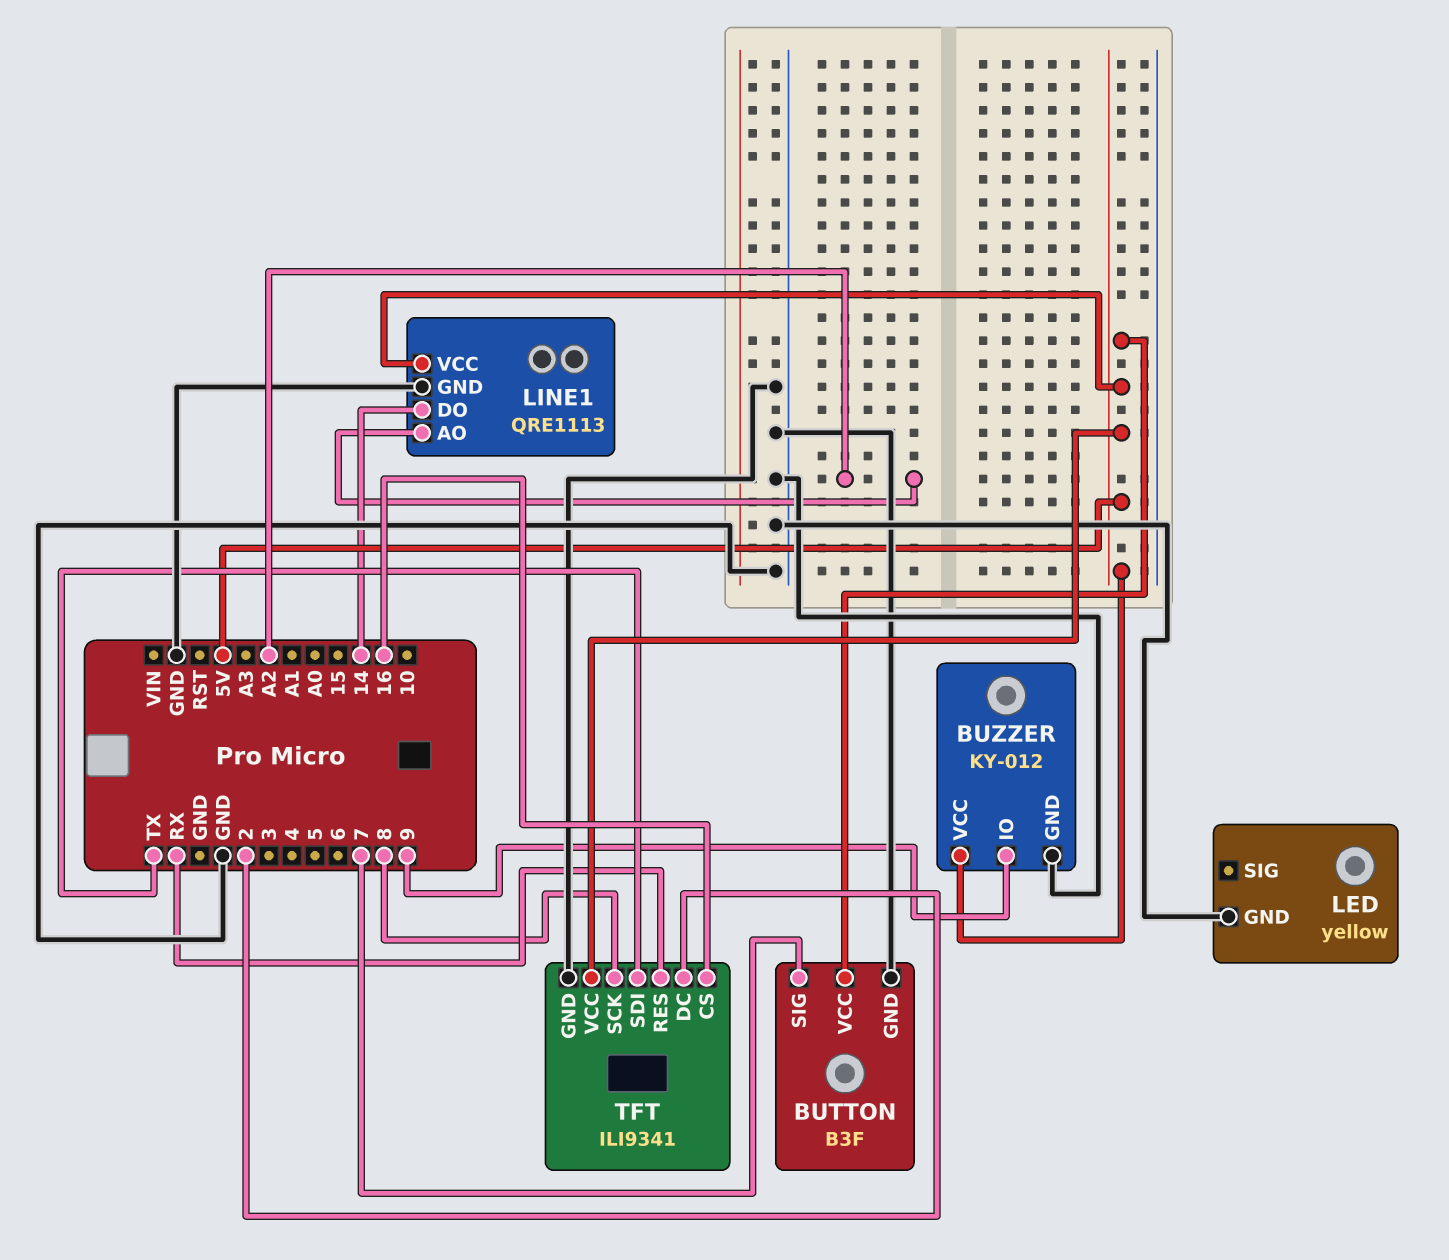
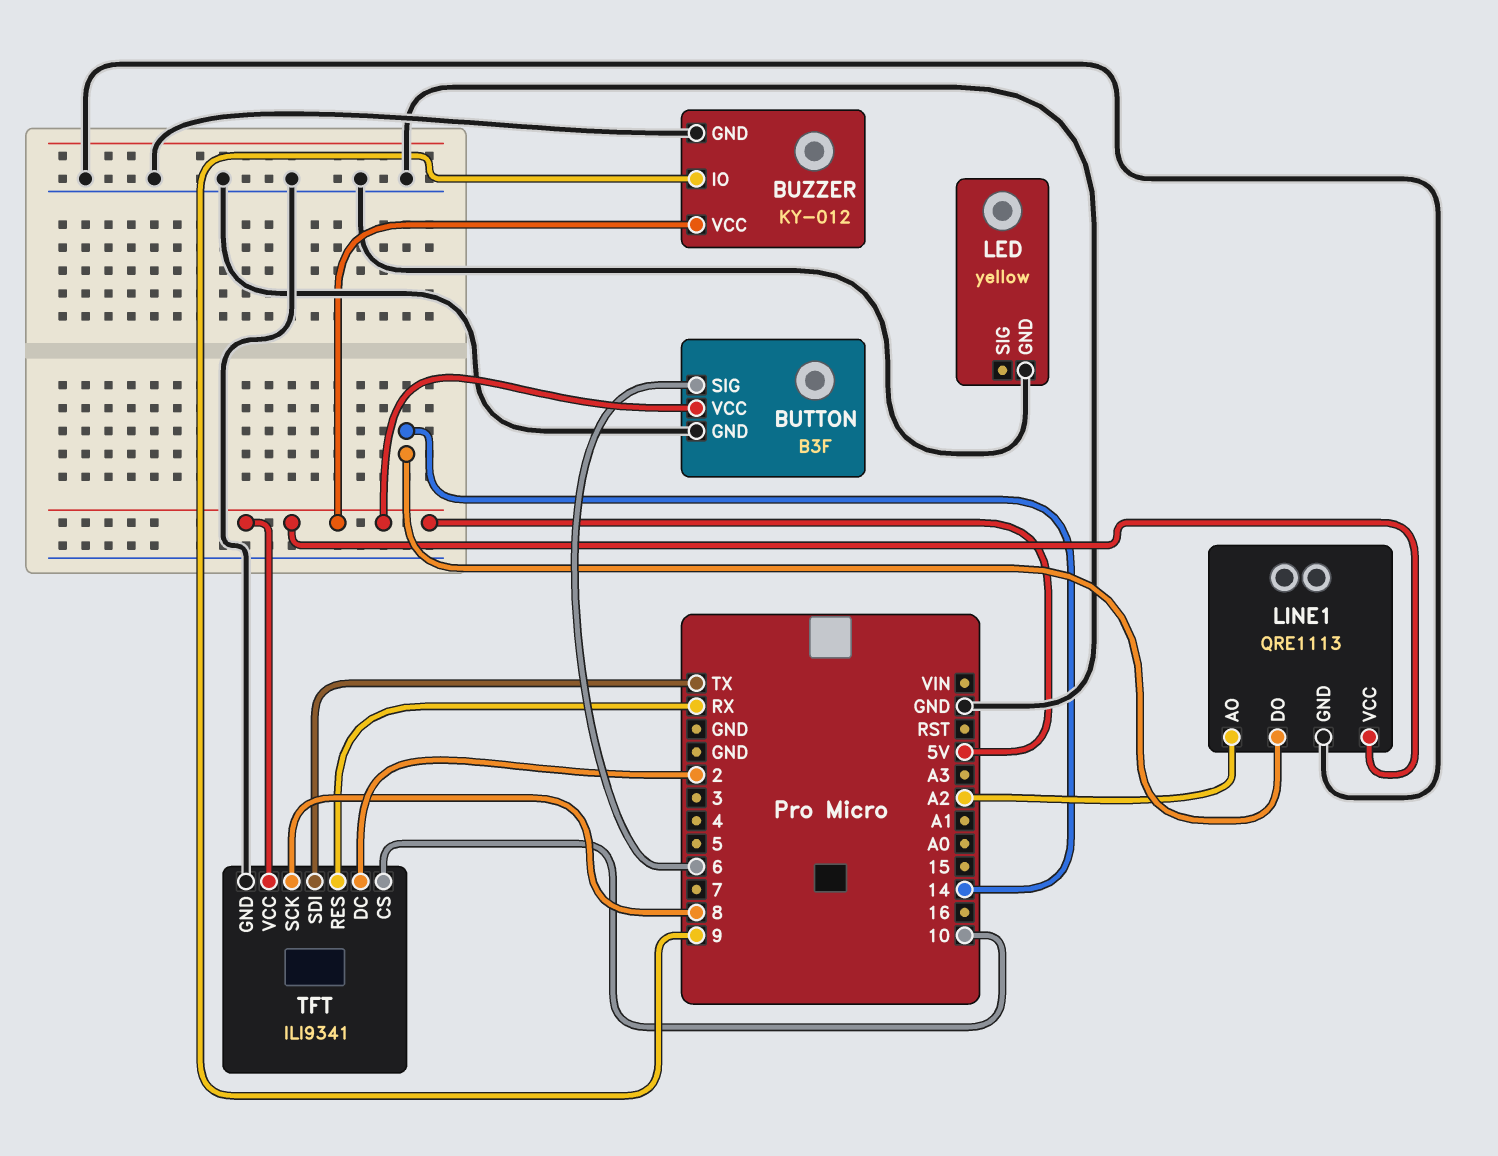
BUTTON pin SIG: 7 -> 6
TFT pin CS: 16 -> 10

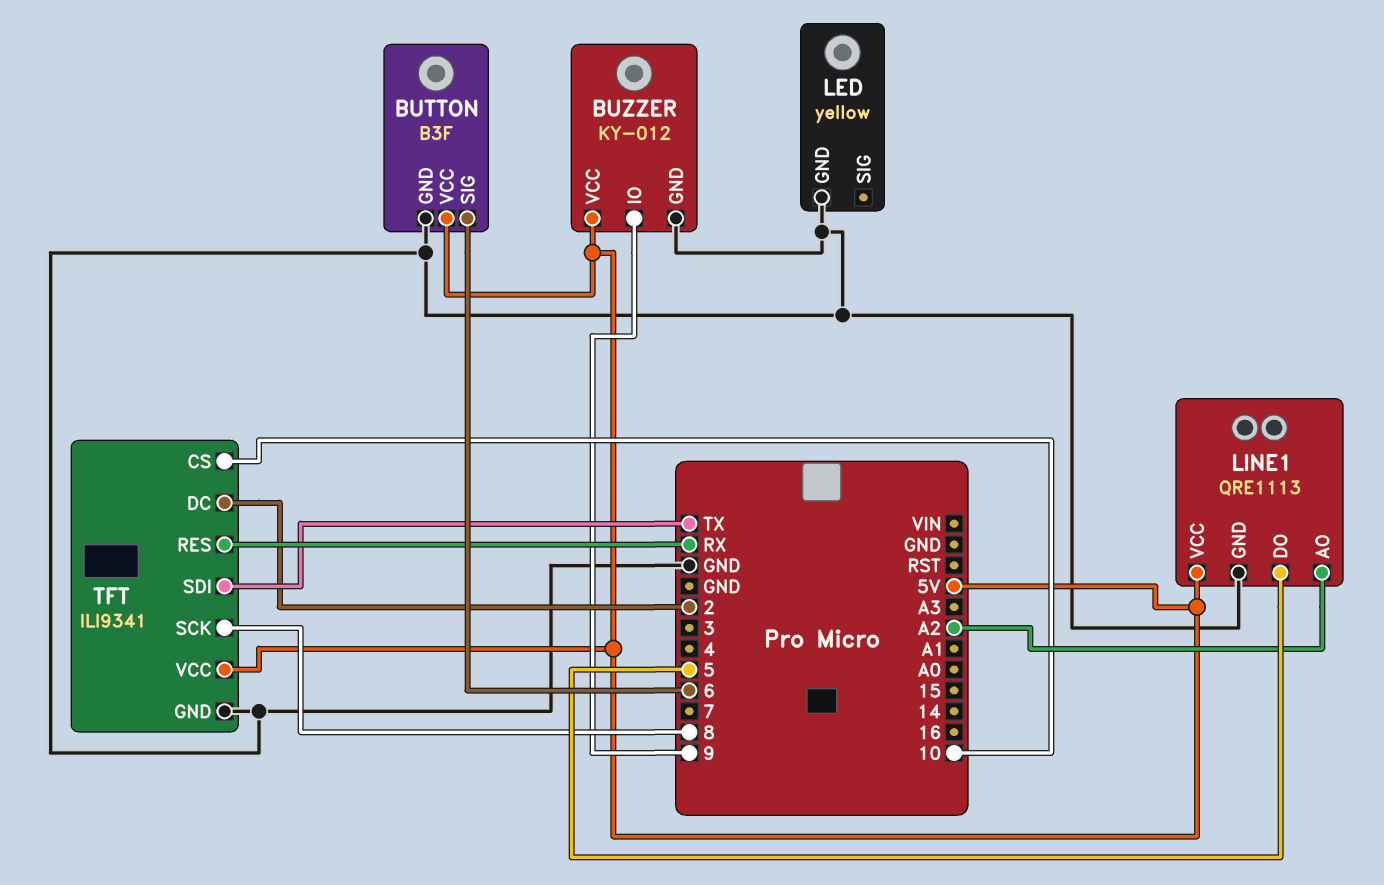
LINE1 pin DO: 14 -> 5

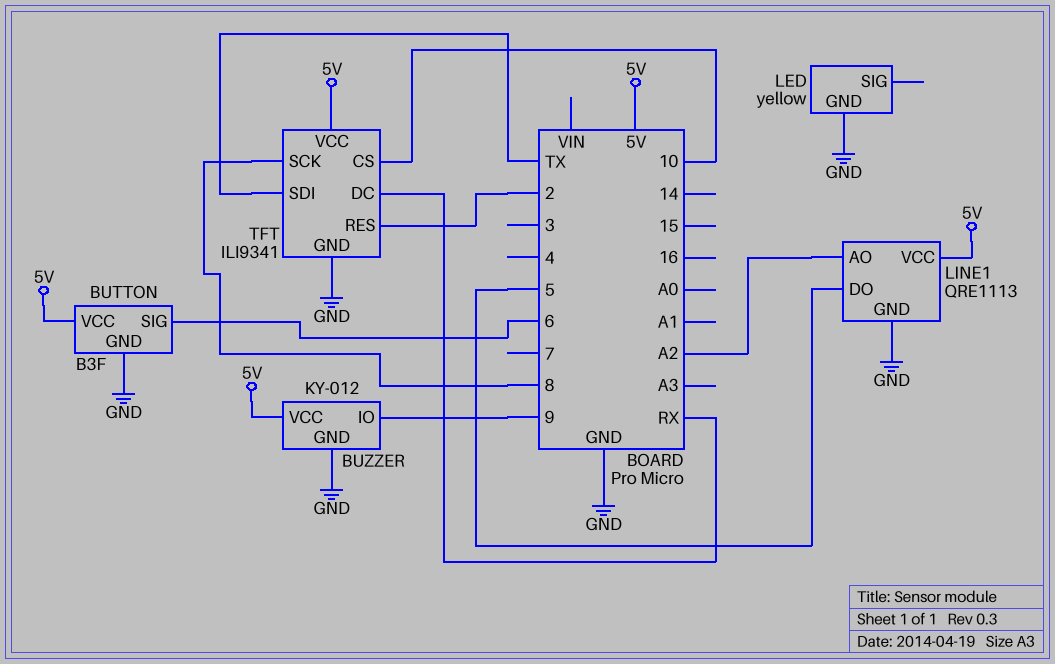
TFT pin DC: 2 -> RX
TFT pin RES: RX -> 2

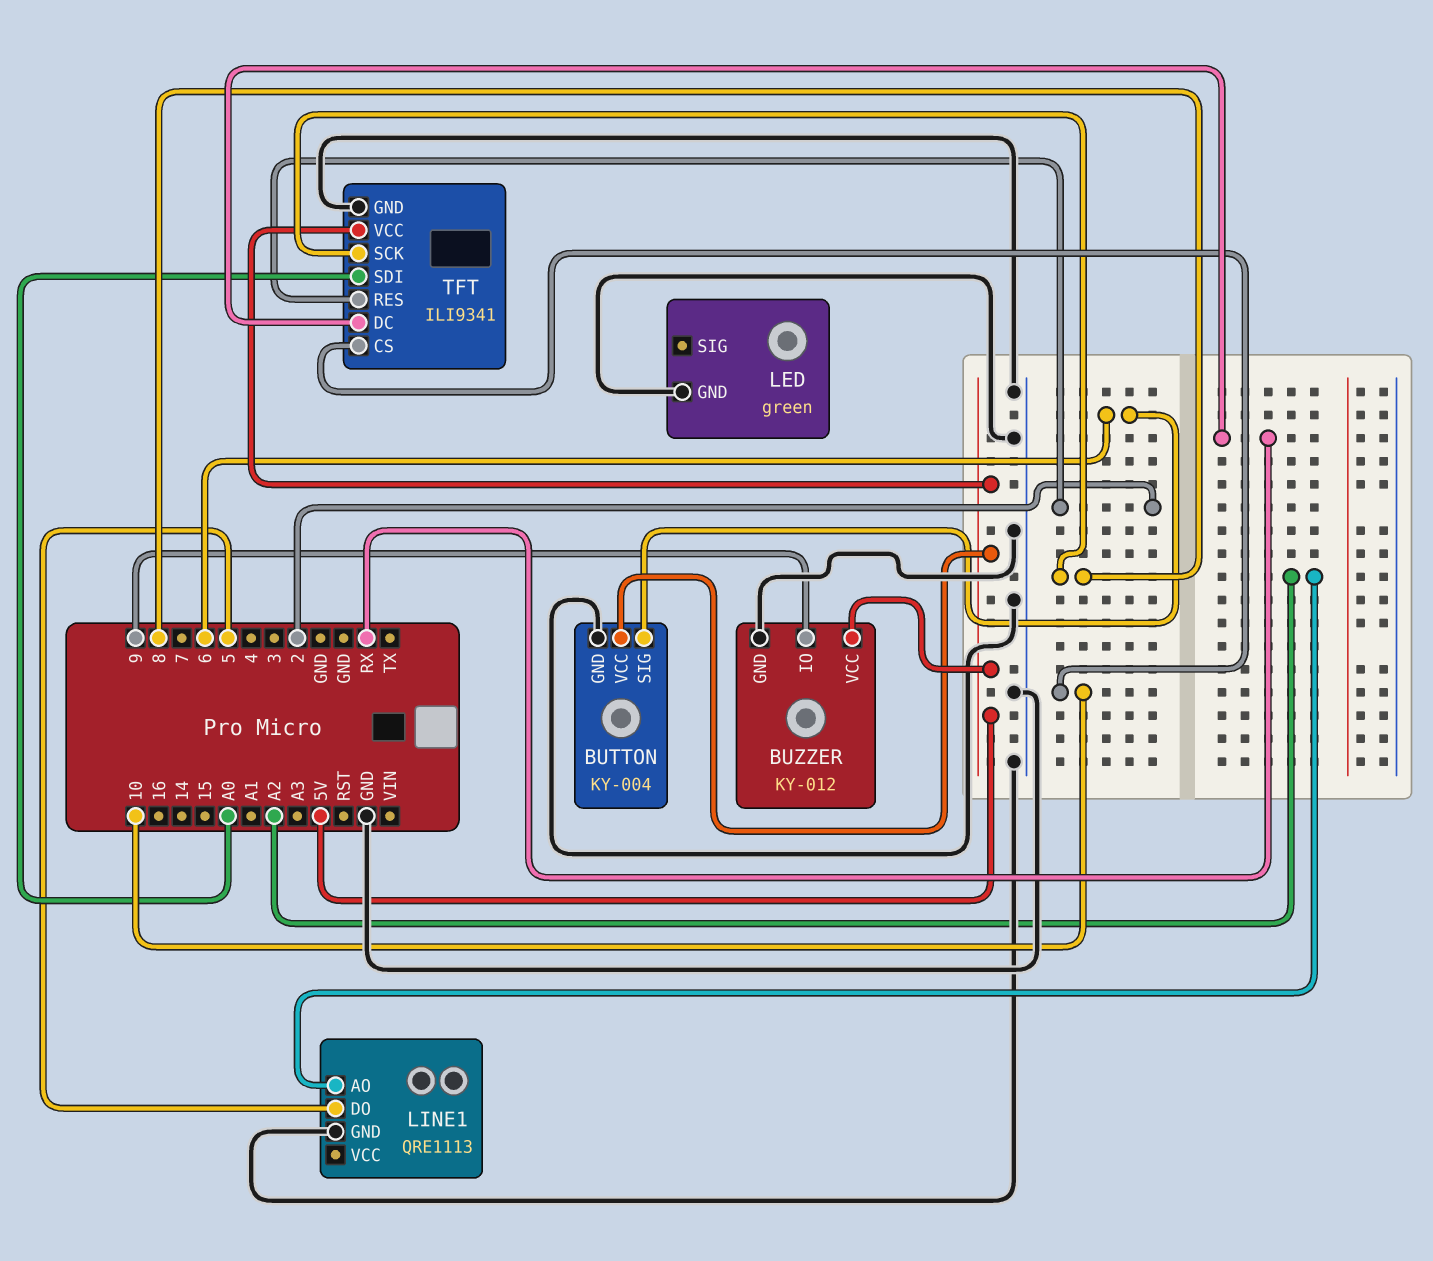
BUTTON: B3F -> KY-004
LED: yellow -> green
LINE1 pin VCC: 5V -> none
TFT pin SDI: TX -> A0

